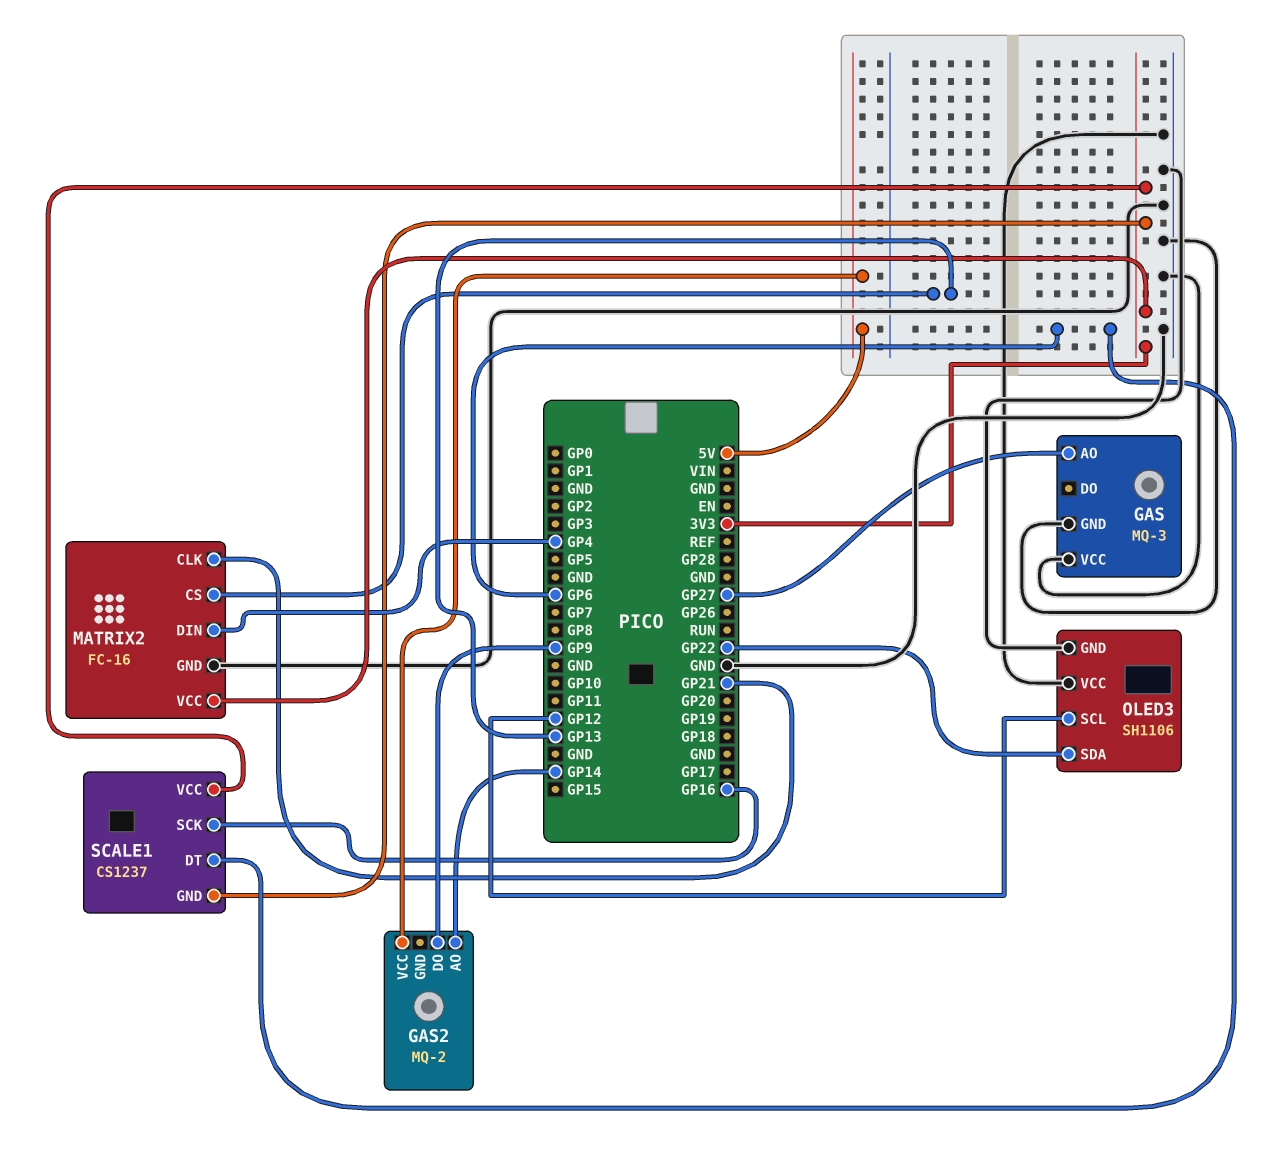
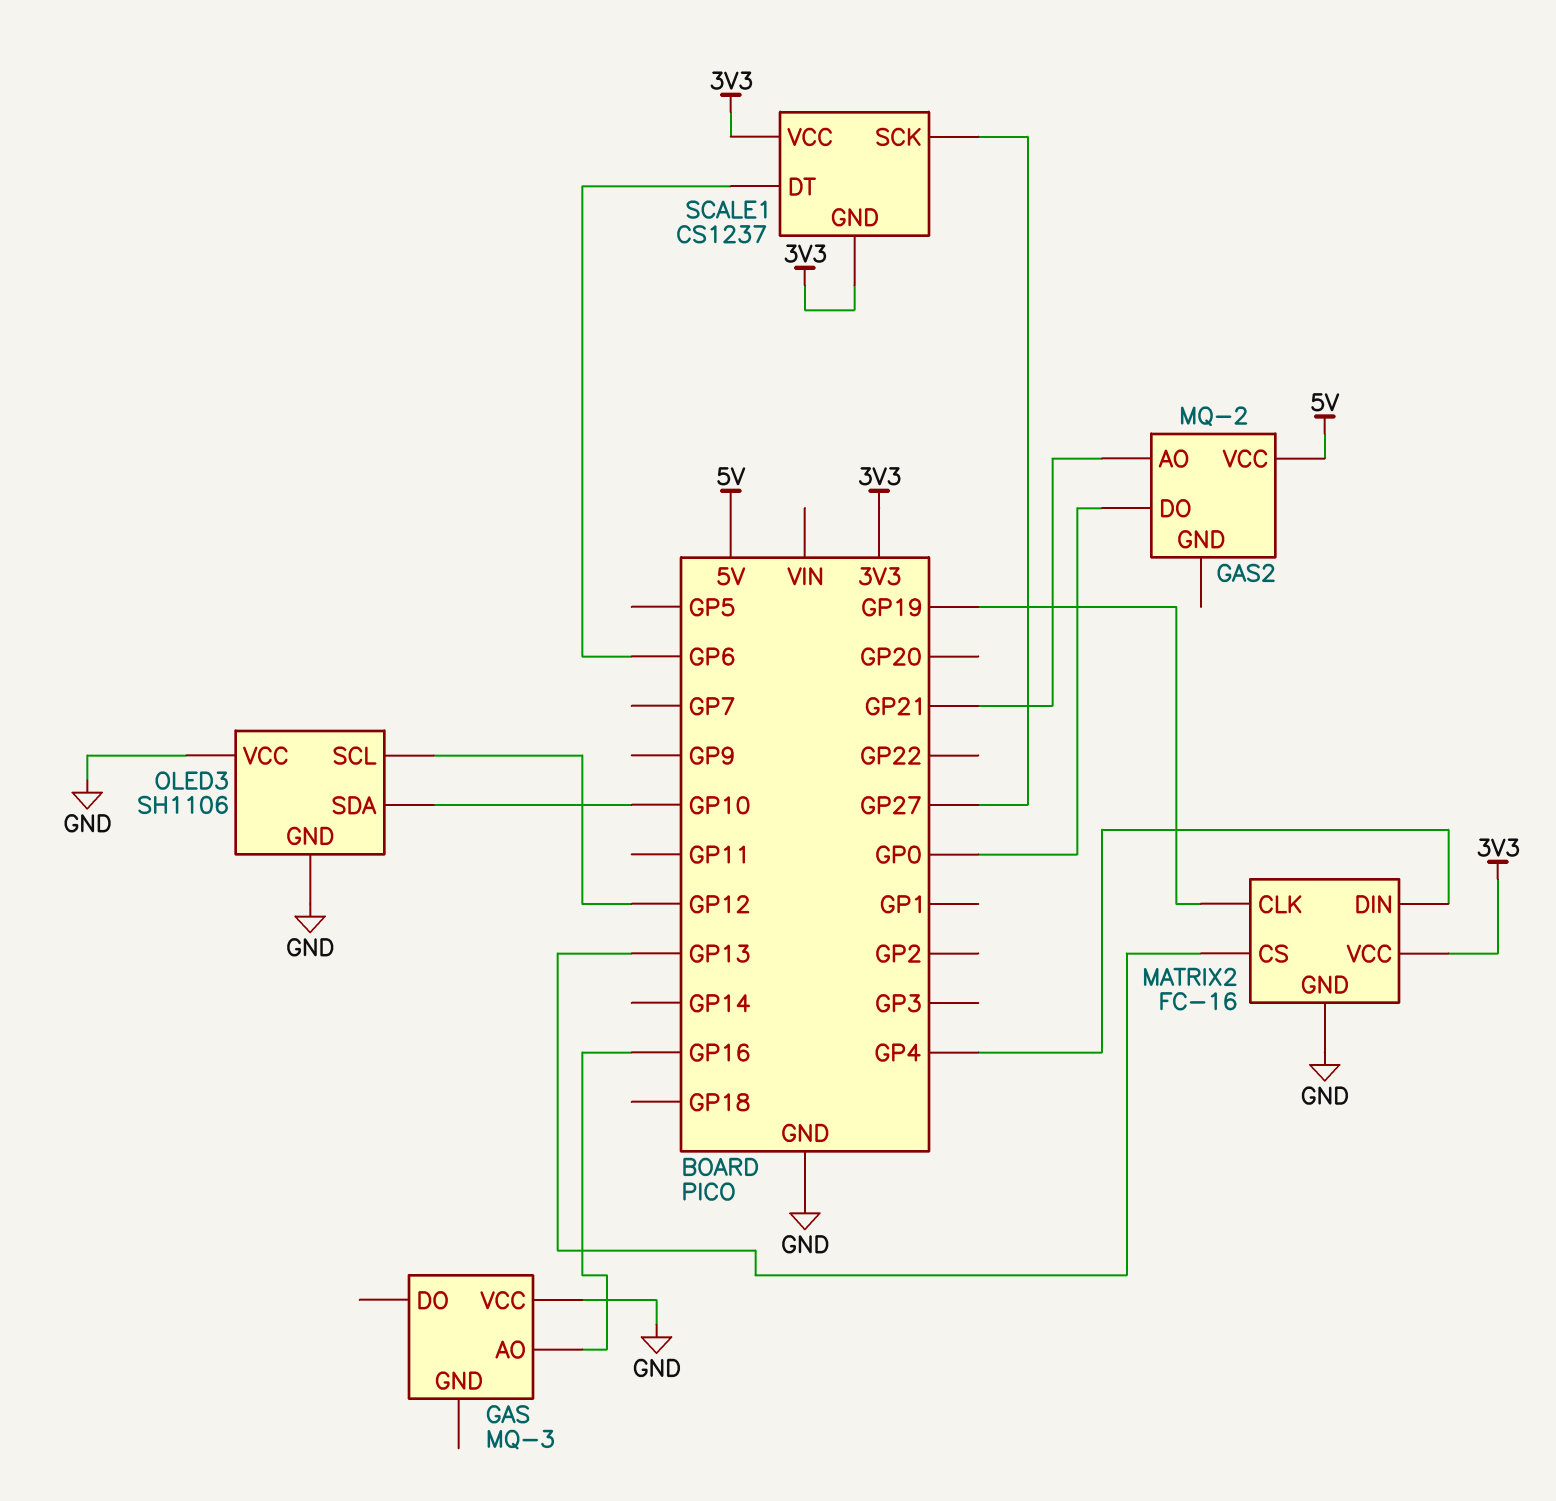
GAS pin AO: GP27 -> GP16
GAS pin GND: GND -> none
GAS2 pin AO: GP14 -> GP21
GAS2 pin DO: GP9 -> GP0
MATRIX2 pin CLK: GP21 -> GP19
OLED3 pin SDA: GP22 -> GP10
SCALE1 pin SCK: GP16 -> GP27

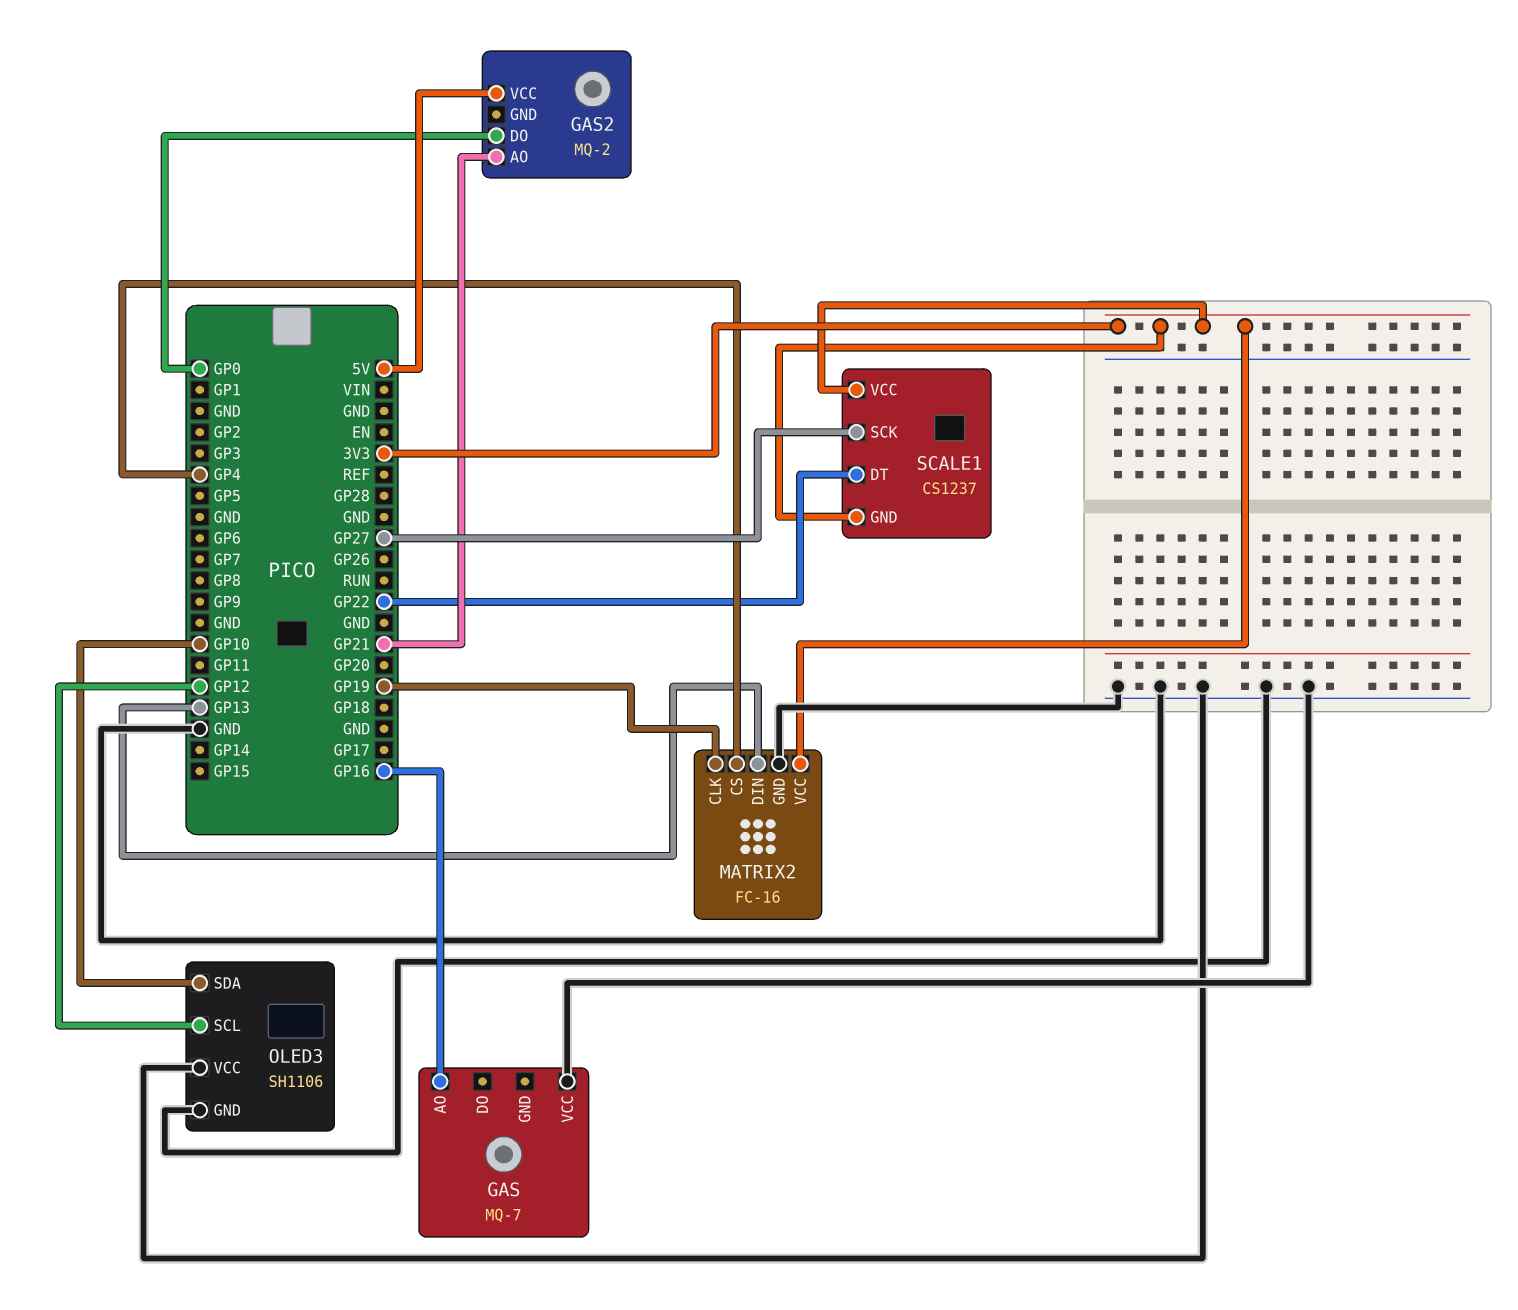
GAS: MQ-3 -> MQ-7
MATRIX2 pin CS: GP13 -> GP4
MATRIX2 pin DIN: GP4 -> GP13
SCALE1 pin DT: GP6 -> GP22

